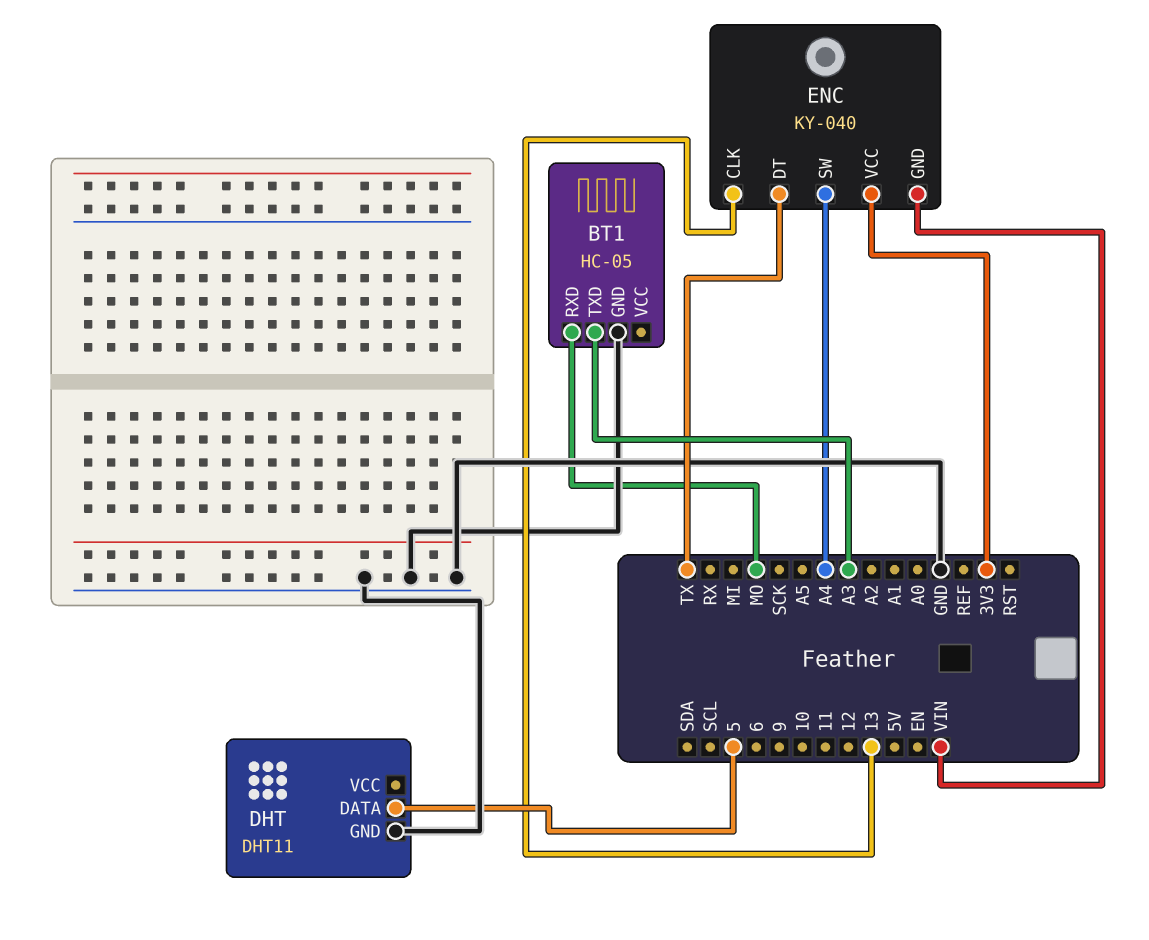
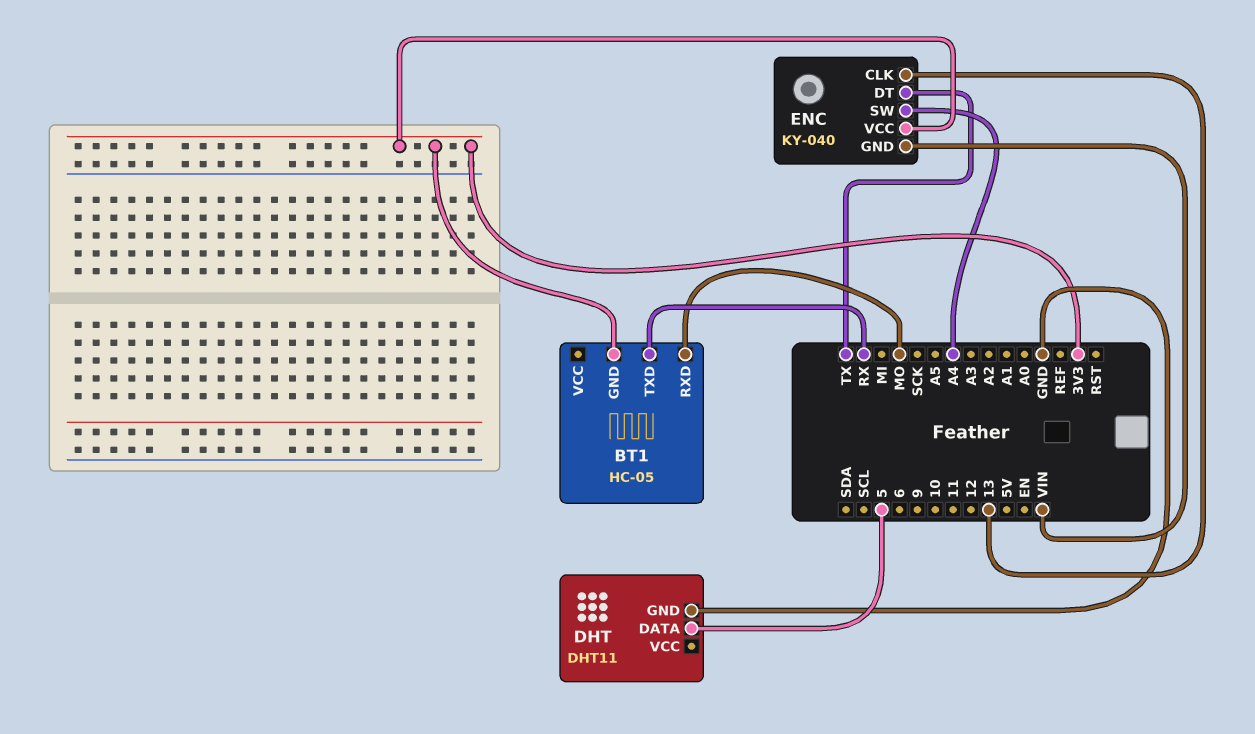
BT1 pin GND: GND -> 3V3
BT1 pin TXD: A3 -> RX

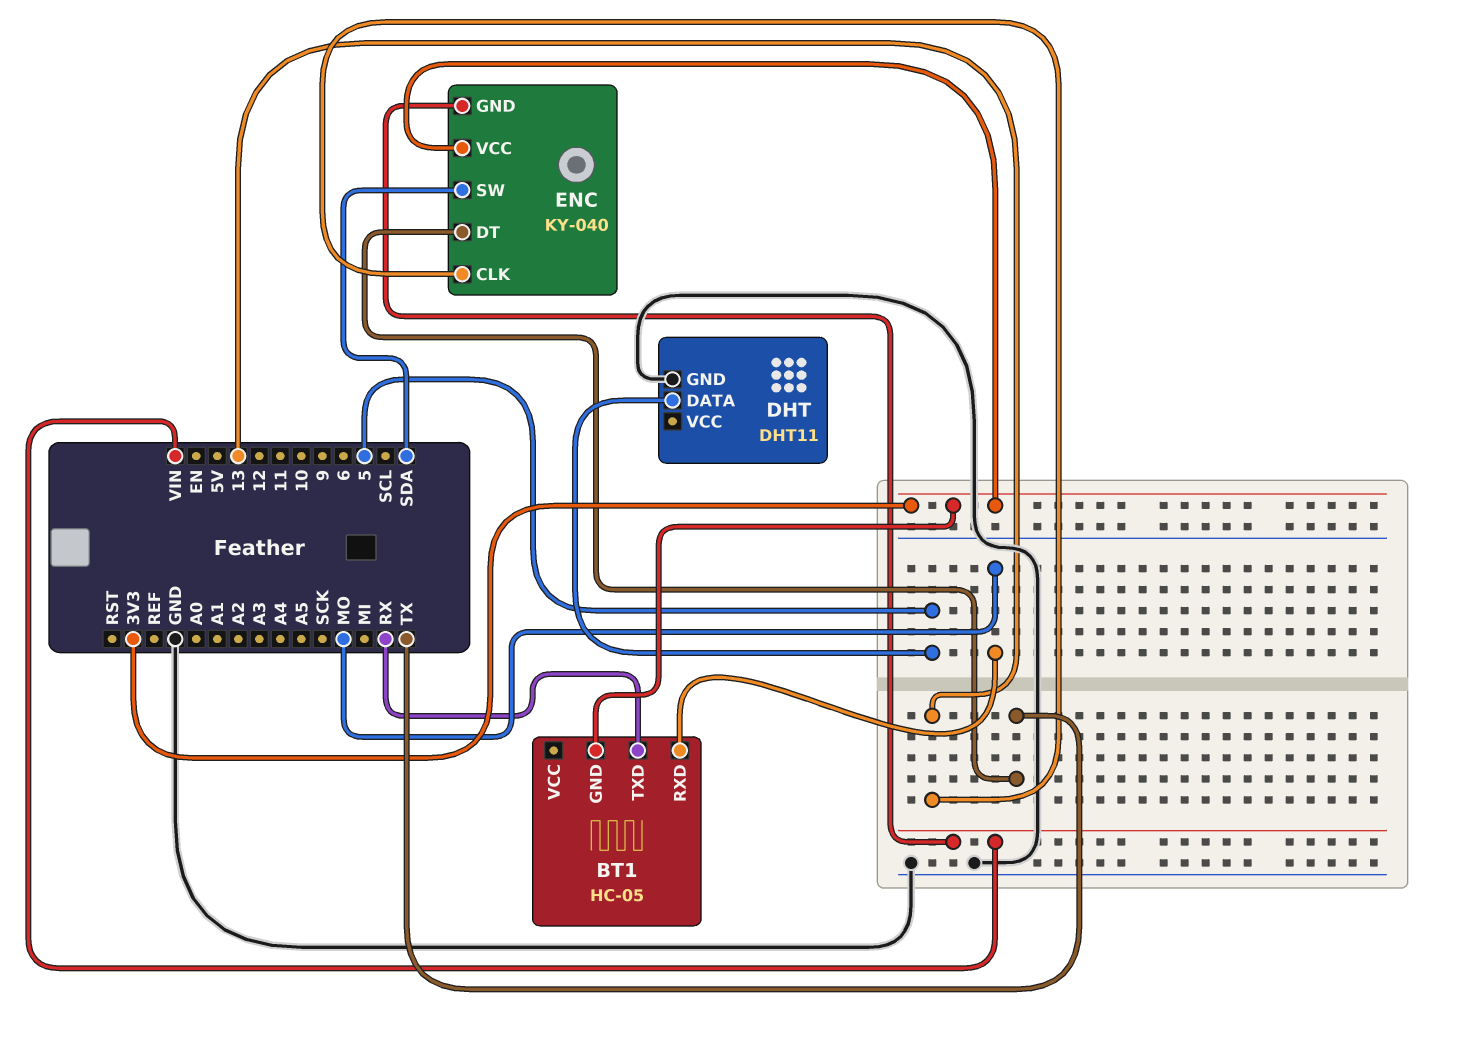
ENC pin SW: A4 -> SDA

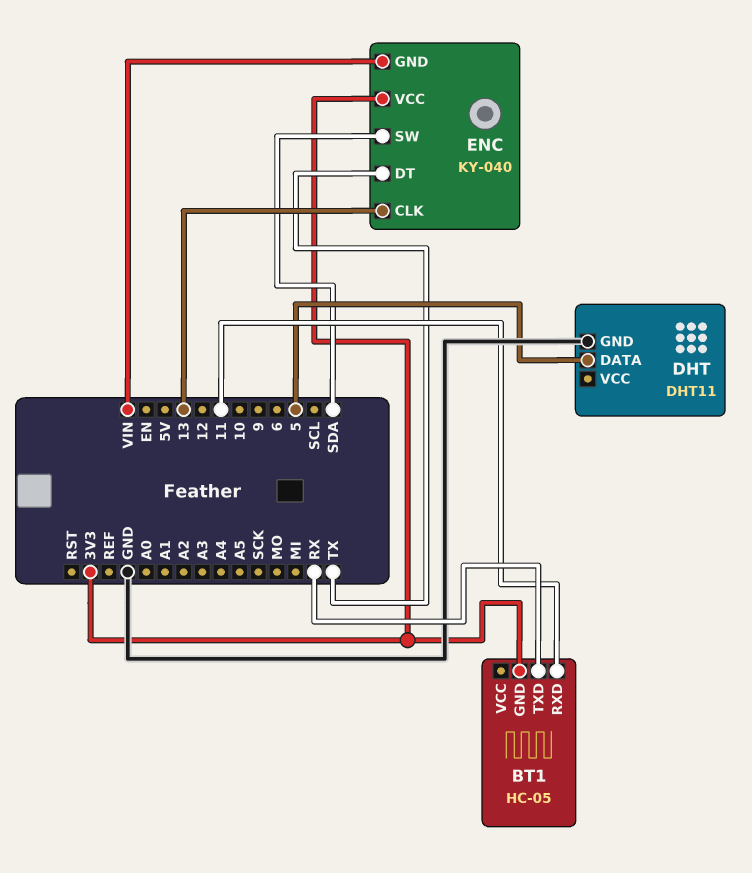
BT1 pin RXD: MO -> 11

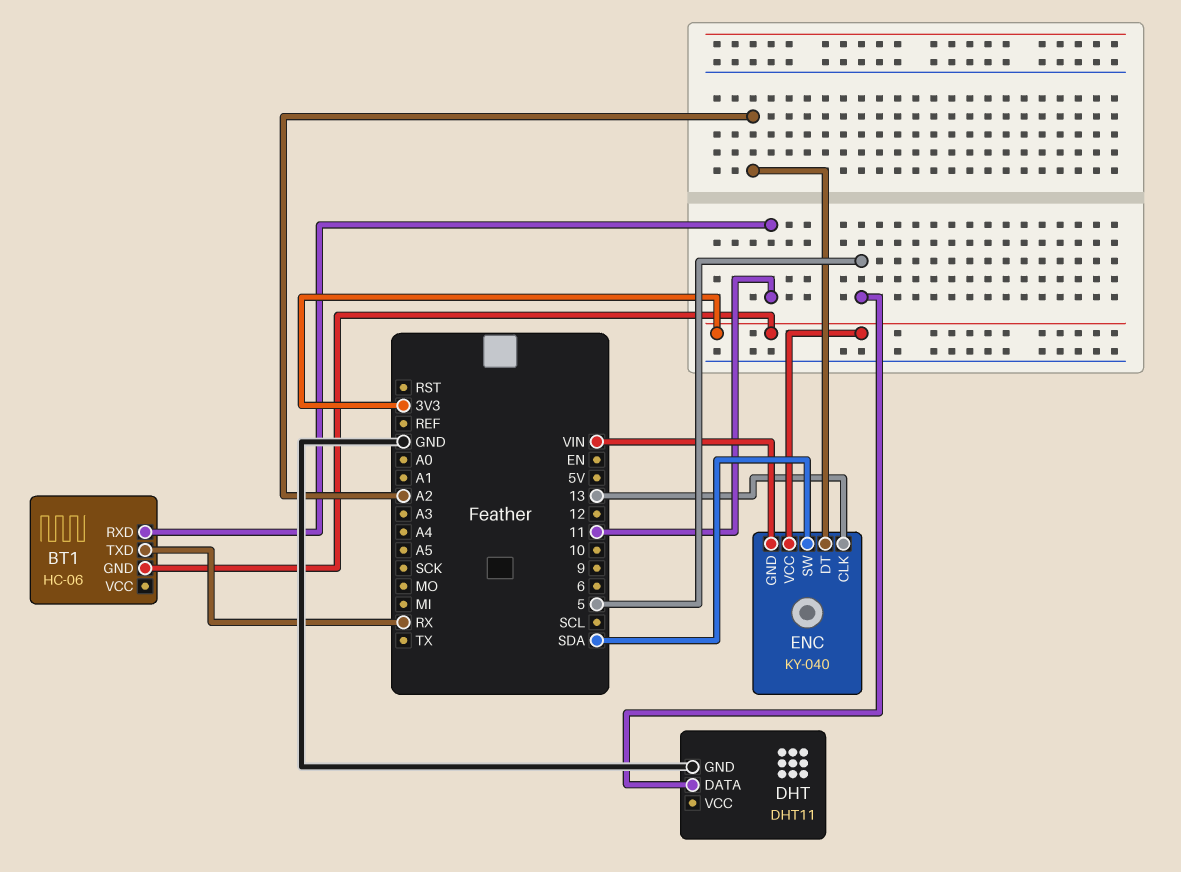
BT1: HC-05 -> HC-06
ENC pin DT: TX -> A2

